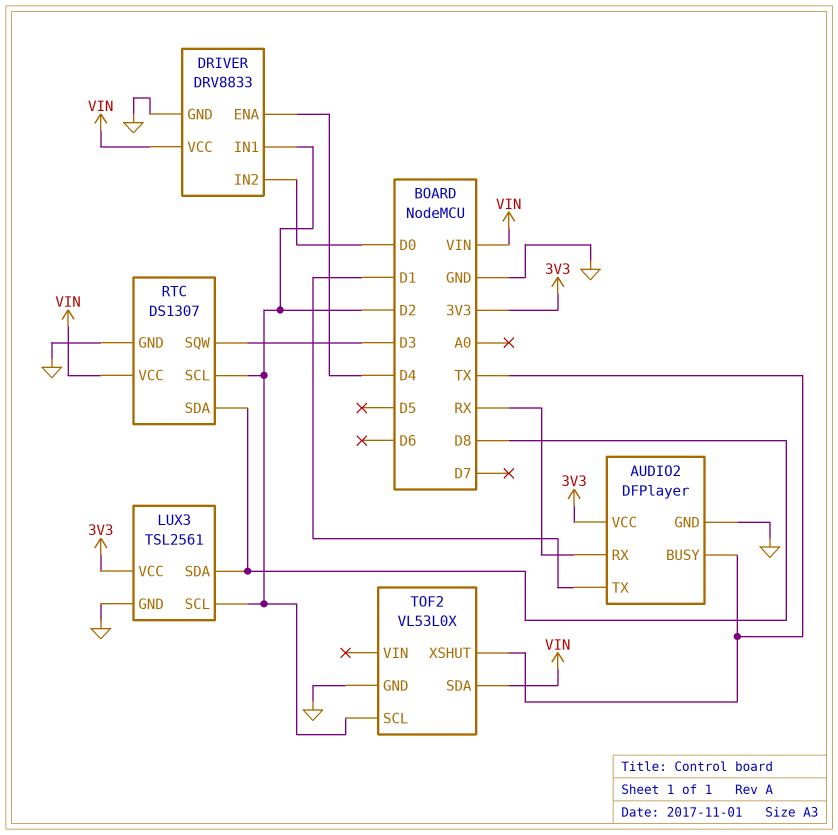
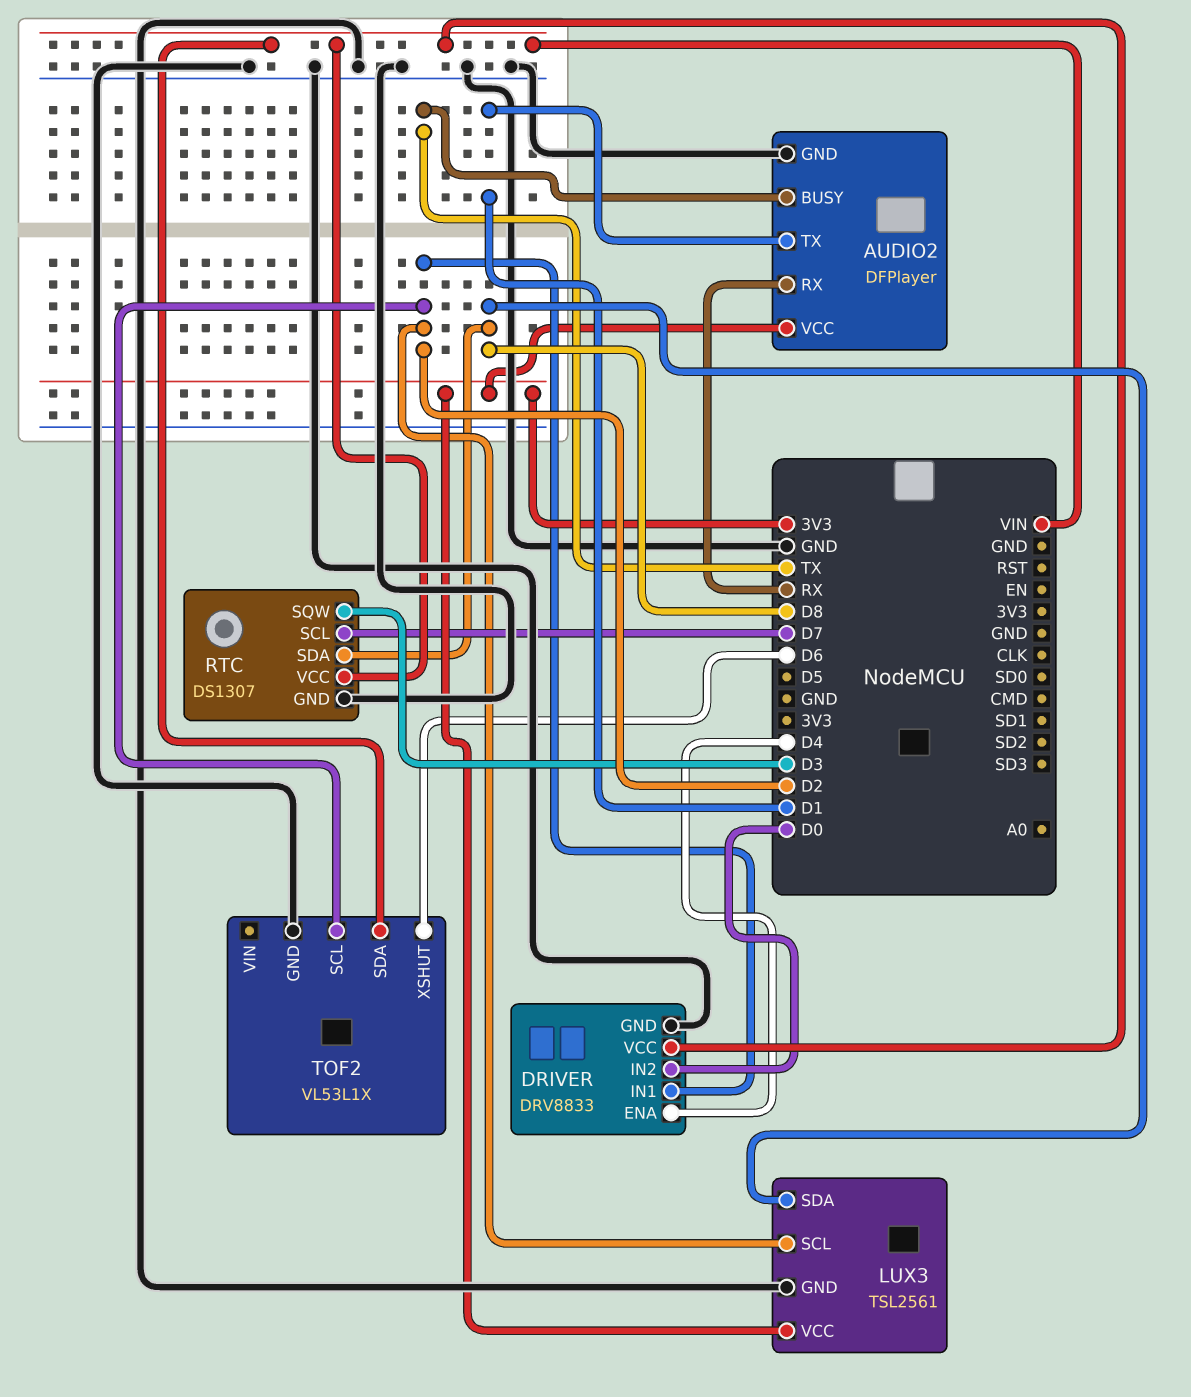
RTC pin SCL: D2 -> D7
TOF2: VL53L0X -> VL53L1X
TOF2 pin XSHUT: TX -> D6

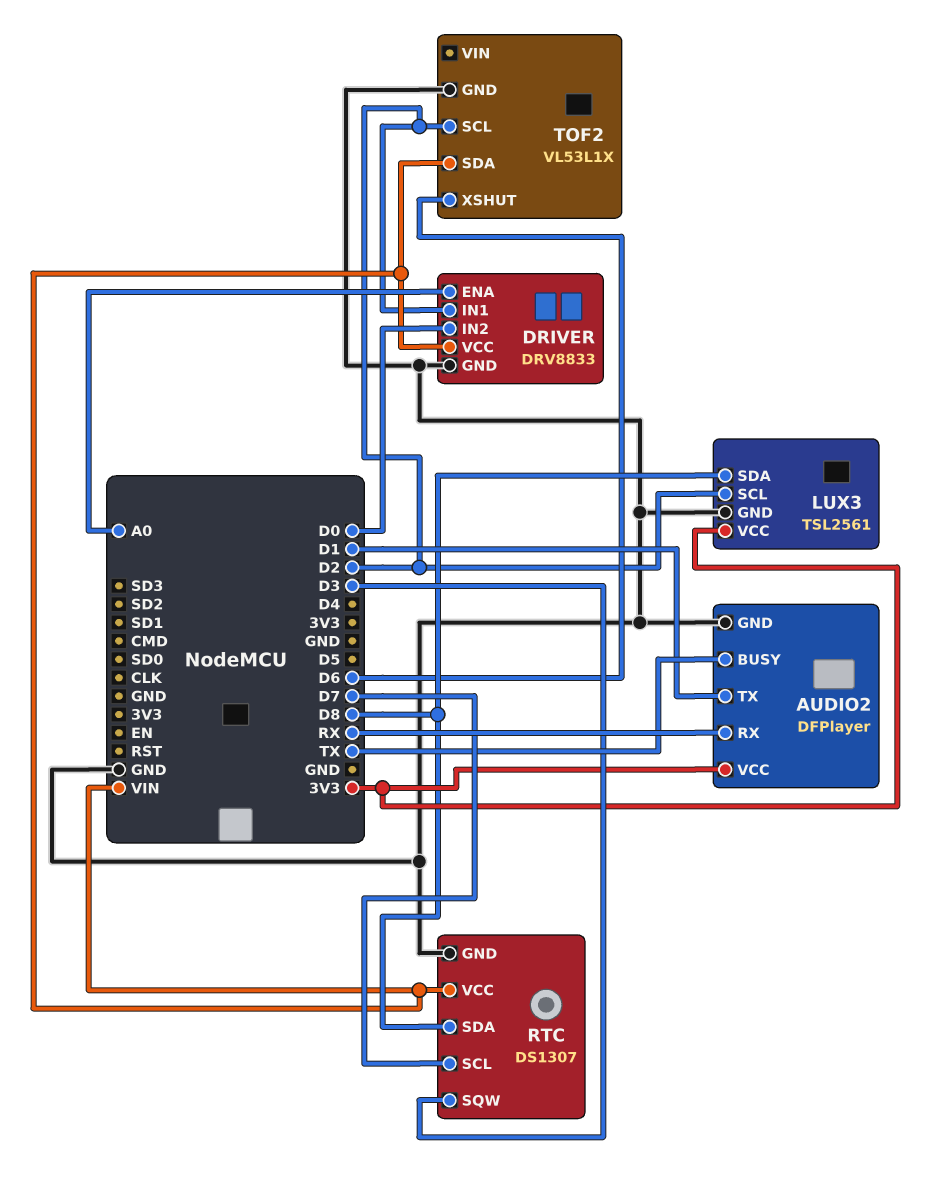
DRIVER pin ENA: D4 -> A0

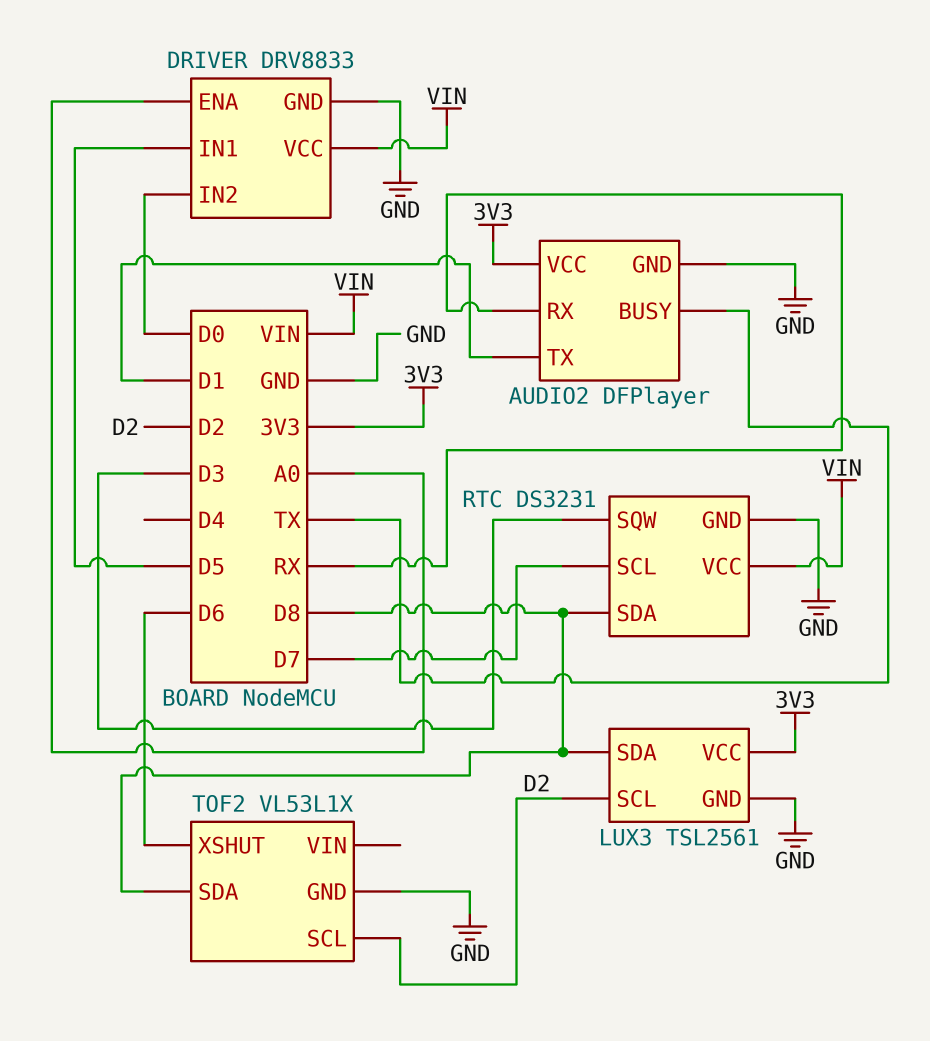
DRIVER pin IN1: D2 -> D5
RTC: DS1307 -> DS3231
TOF2 pin SDA: VIN -> D8

